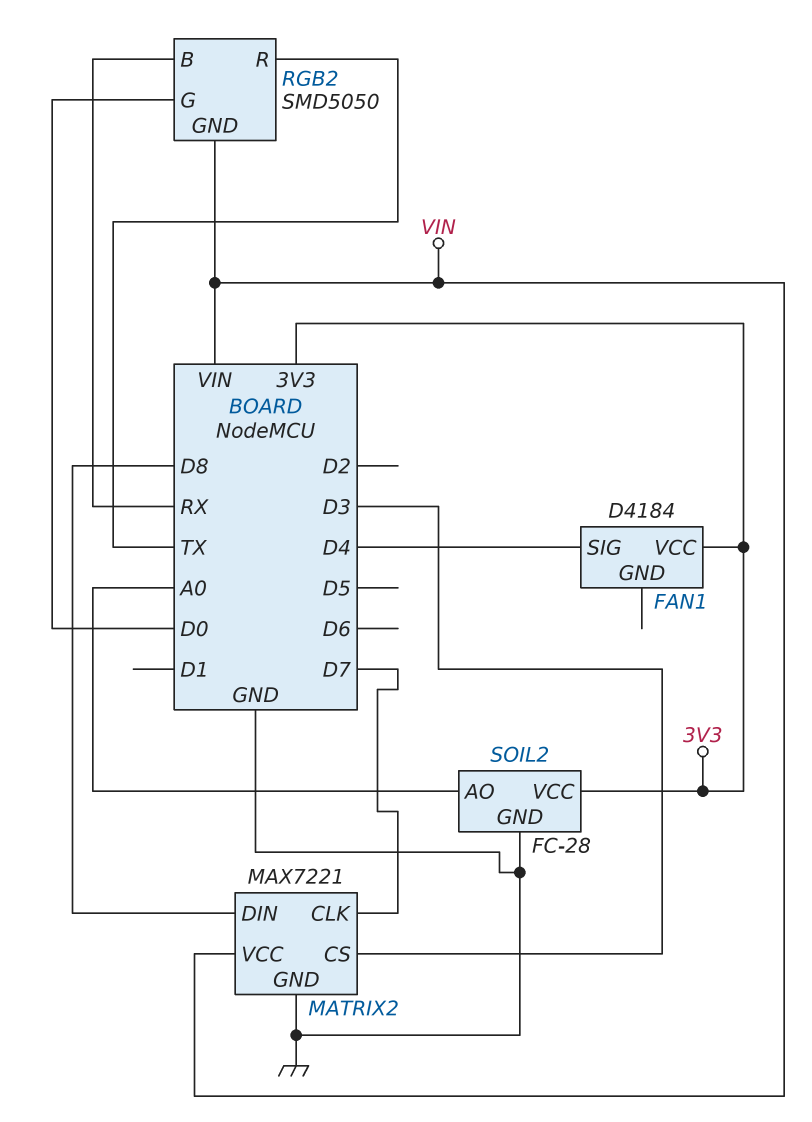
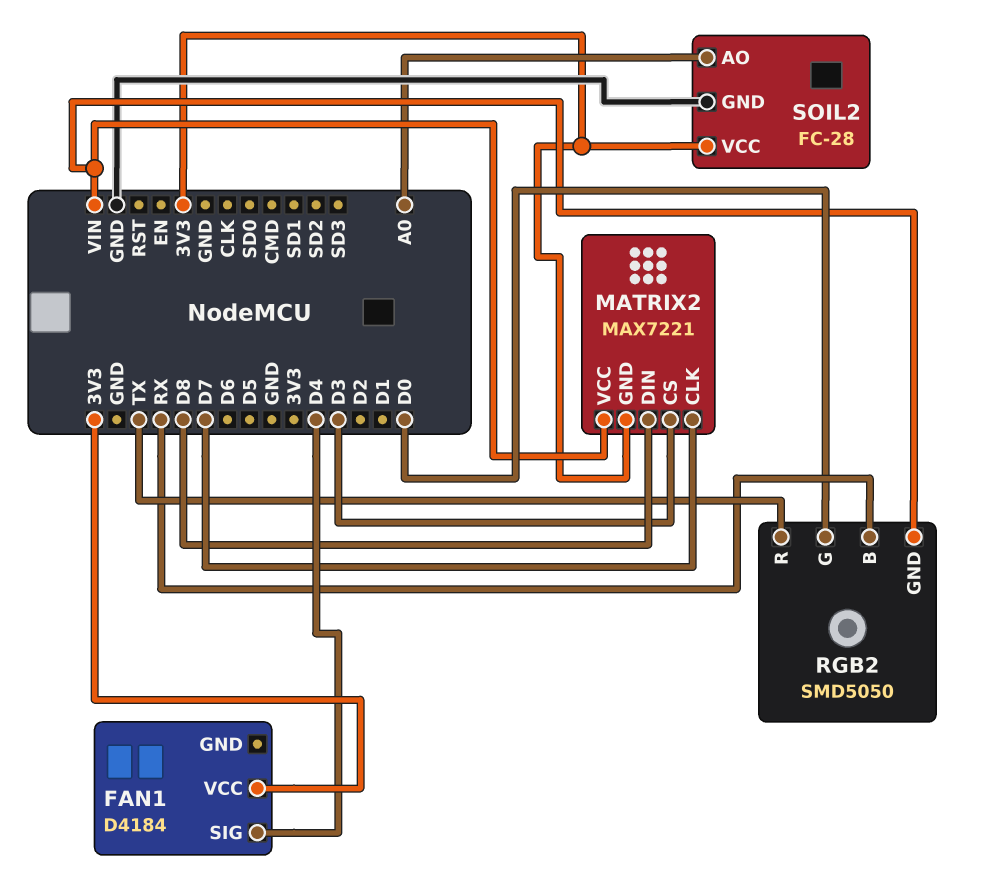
MATRIX2 pin GND: GND -> 3V3

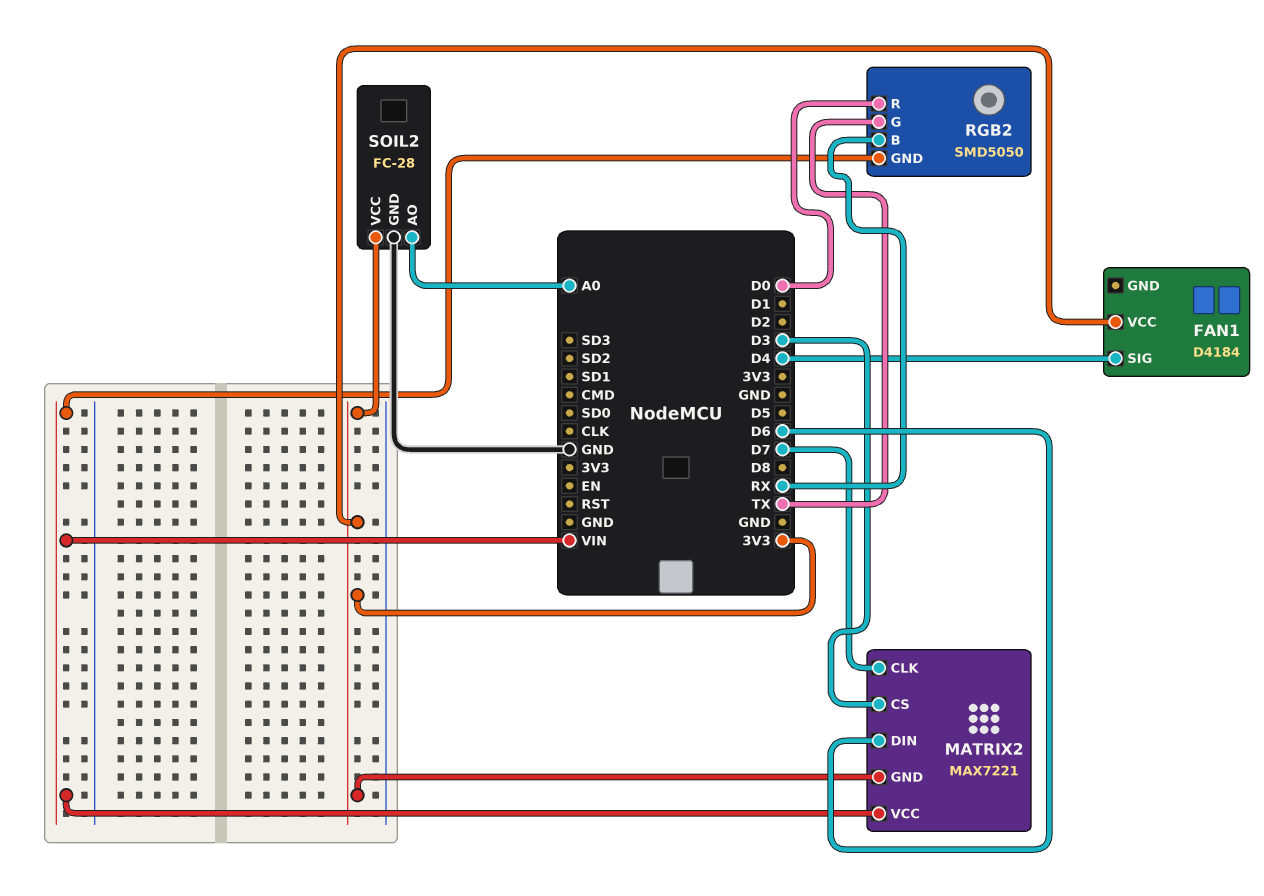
MATRIX2 pin DIN: D8 -> D6
RGB2 pin G: D0 -> TX
RGB2 pin R: TX -> D0

